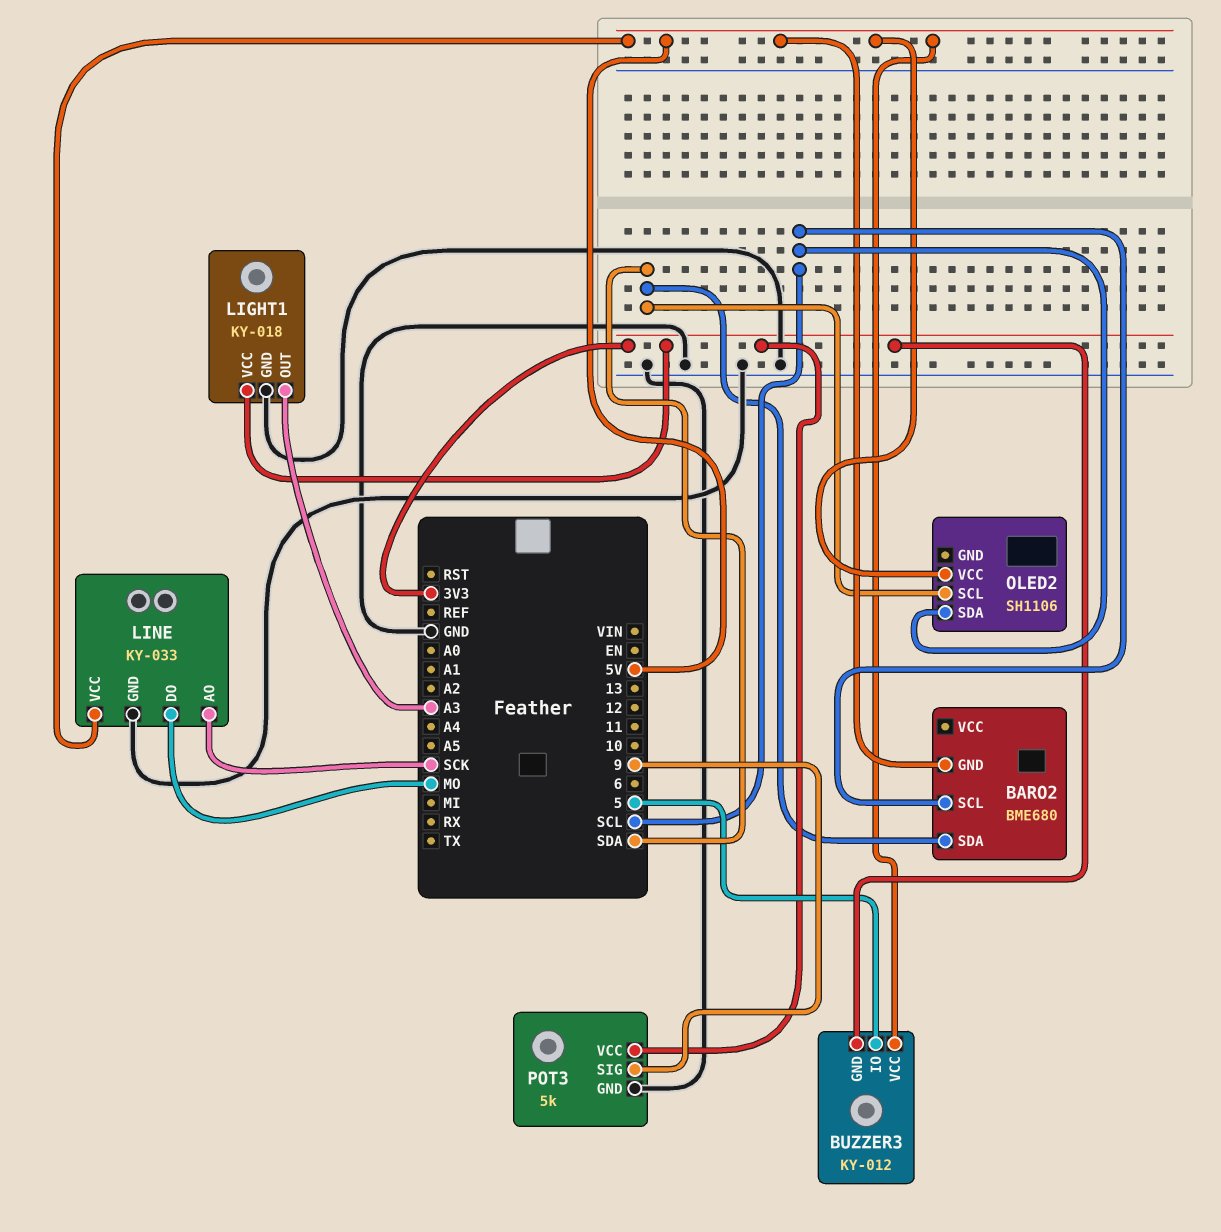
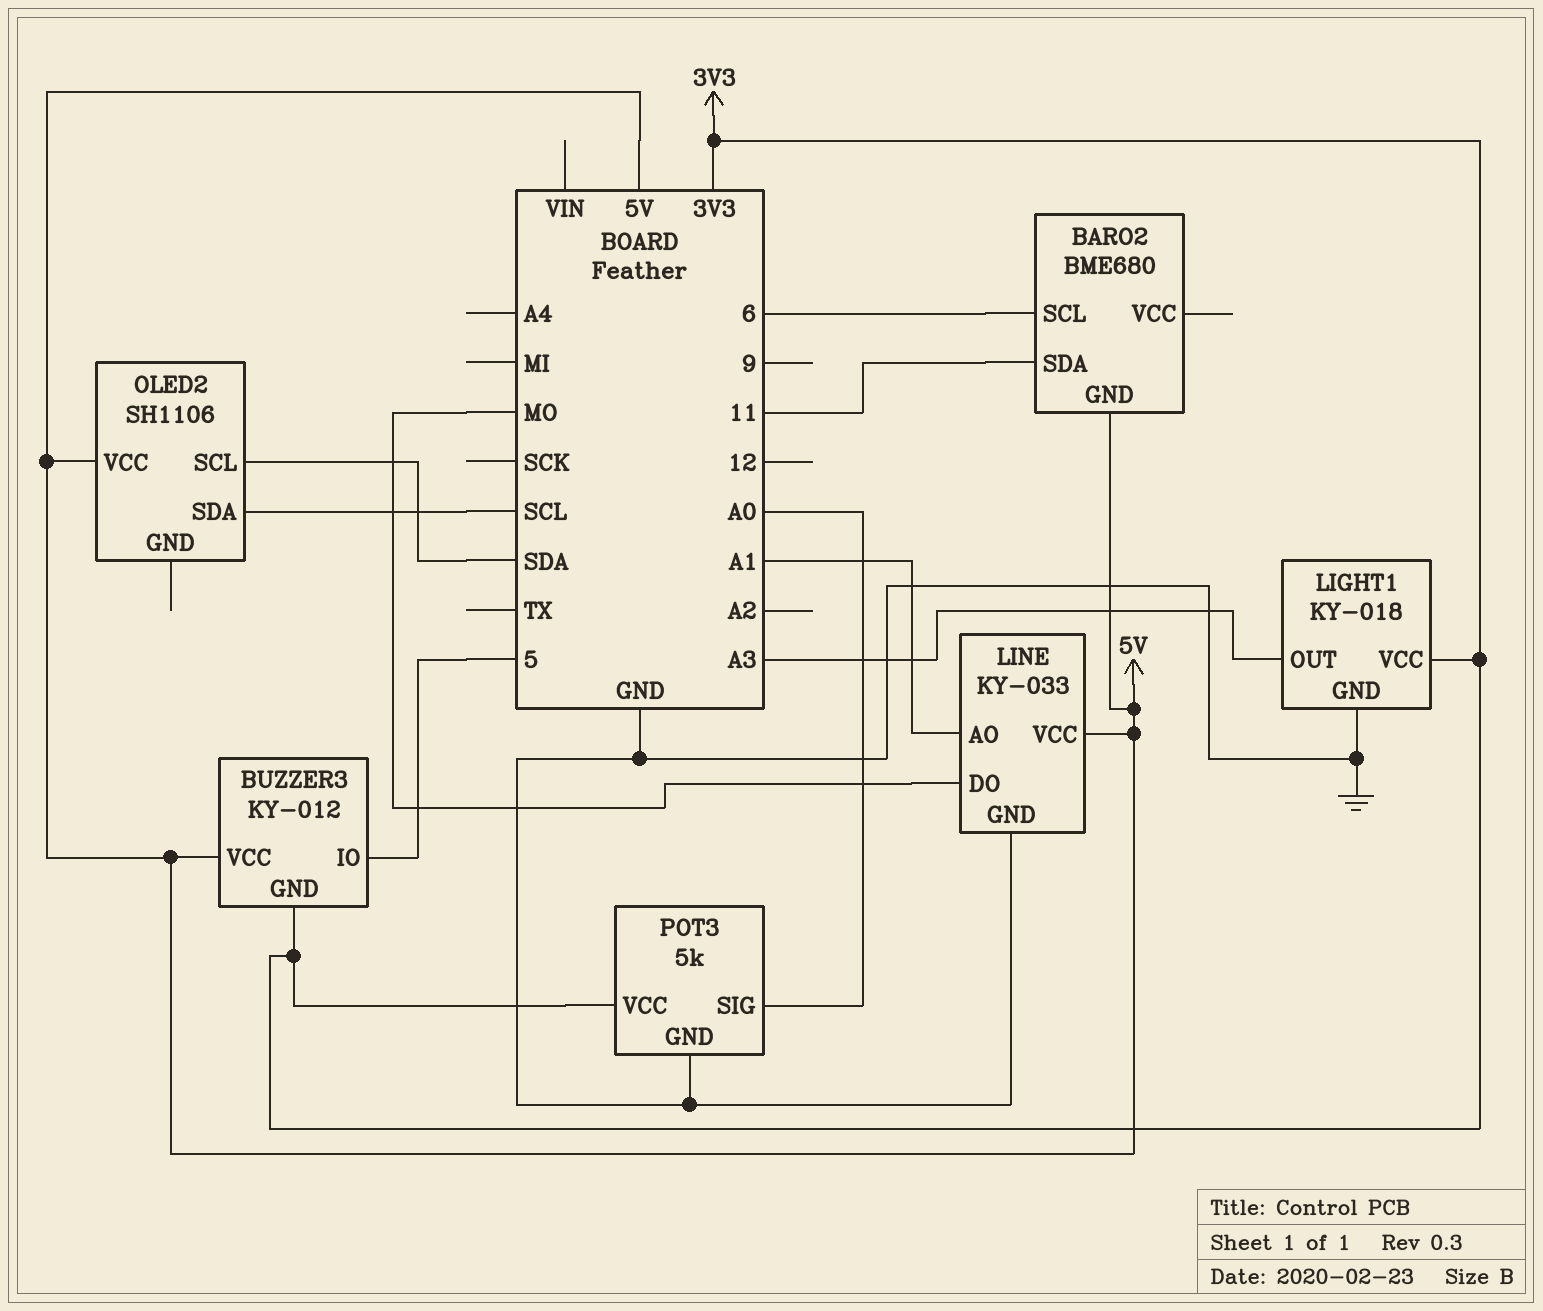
BARO2 pin SCL: SCL -> 6
BARO2 pin SDA: SDA -> 11
LINE pin AO: SCK -> A1
POT3 pin SIG: 9 -> A0

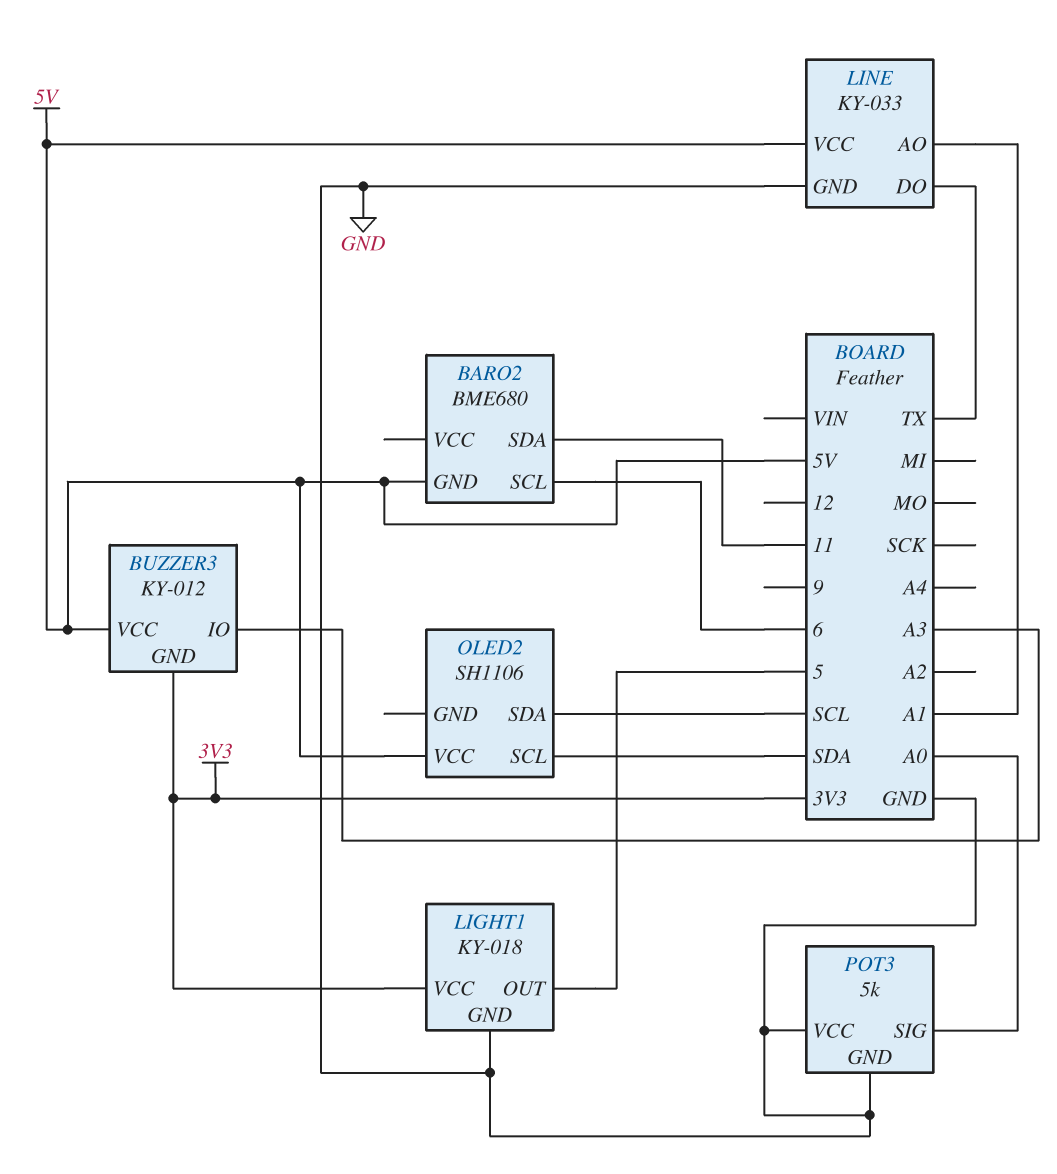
BUZZER3 pin IO: 5 -> A3
LIGHT1 pin OUT: A3 -> 5
LINE pin DO: MO -> TX
POT3 pin VCC: 3V3 -> GND

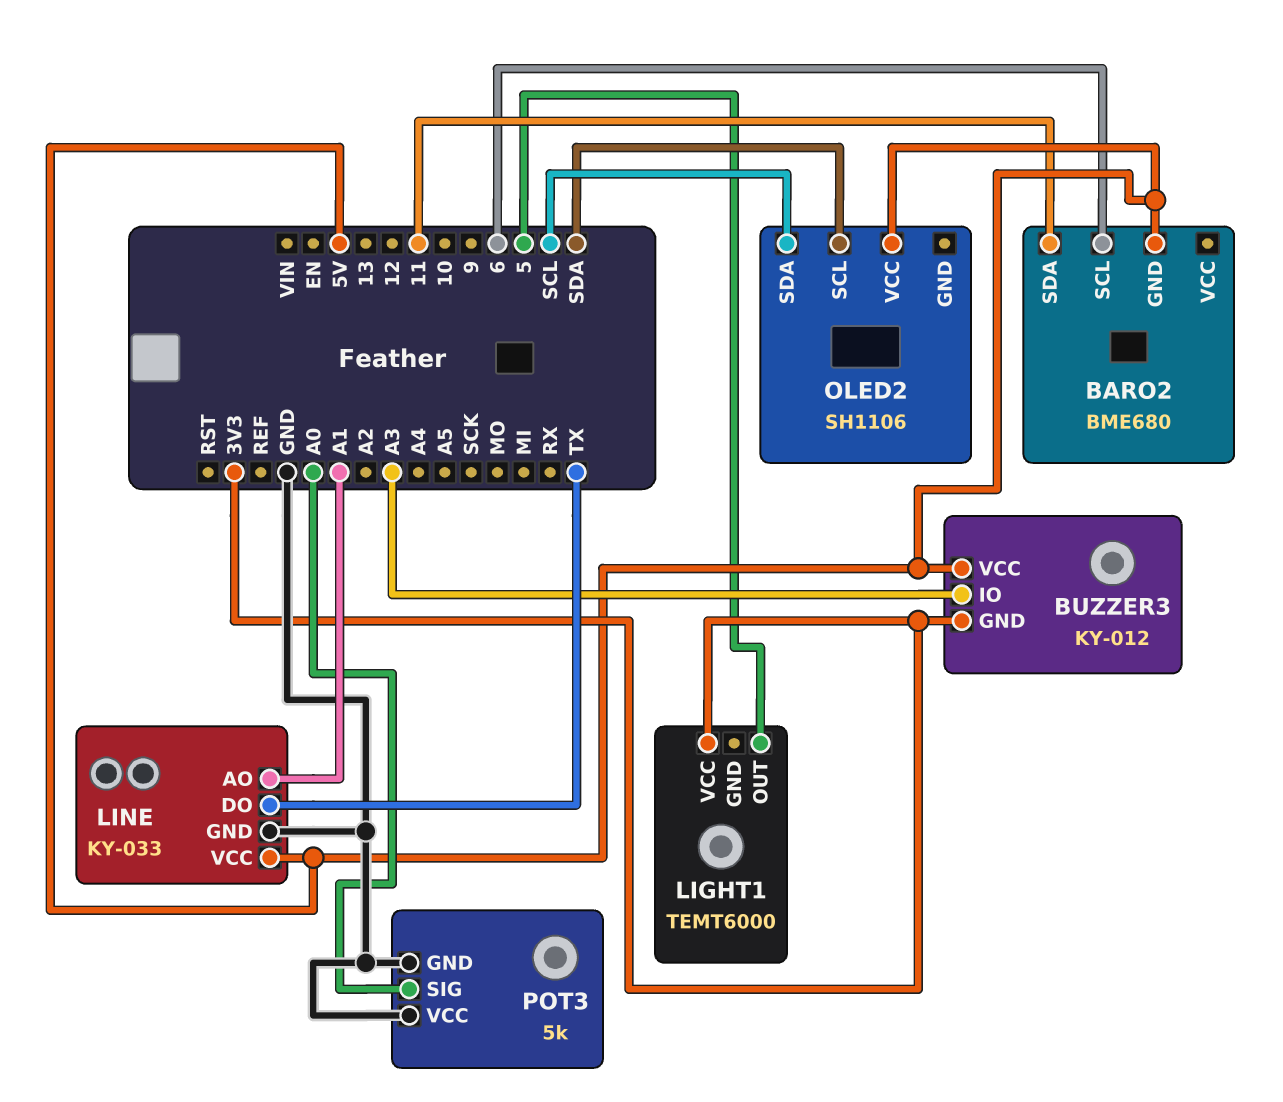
LIGHT1: KY-018 -> TEMT6000
LIGHT1 pin GND: GND -> none

